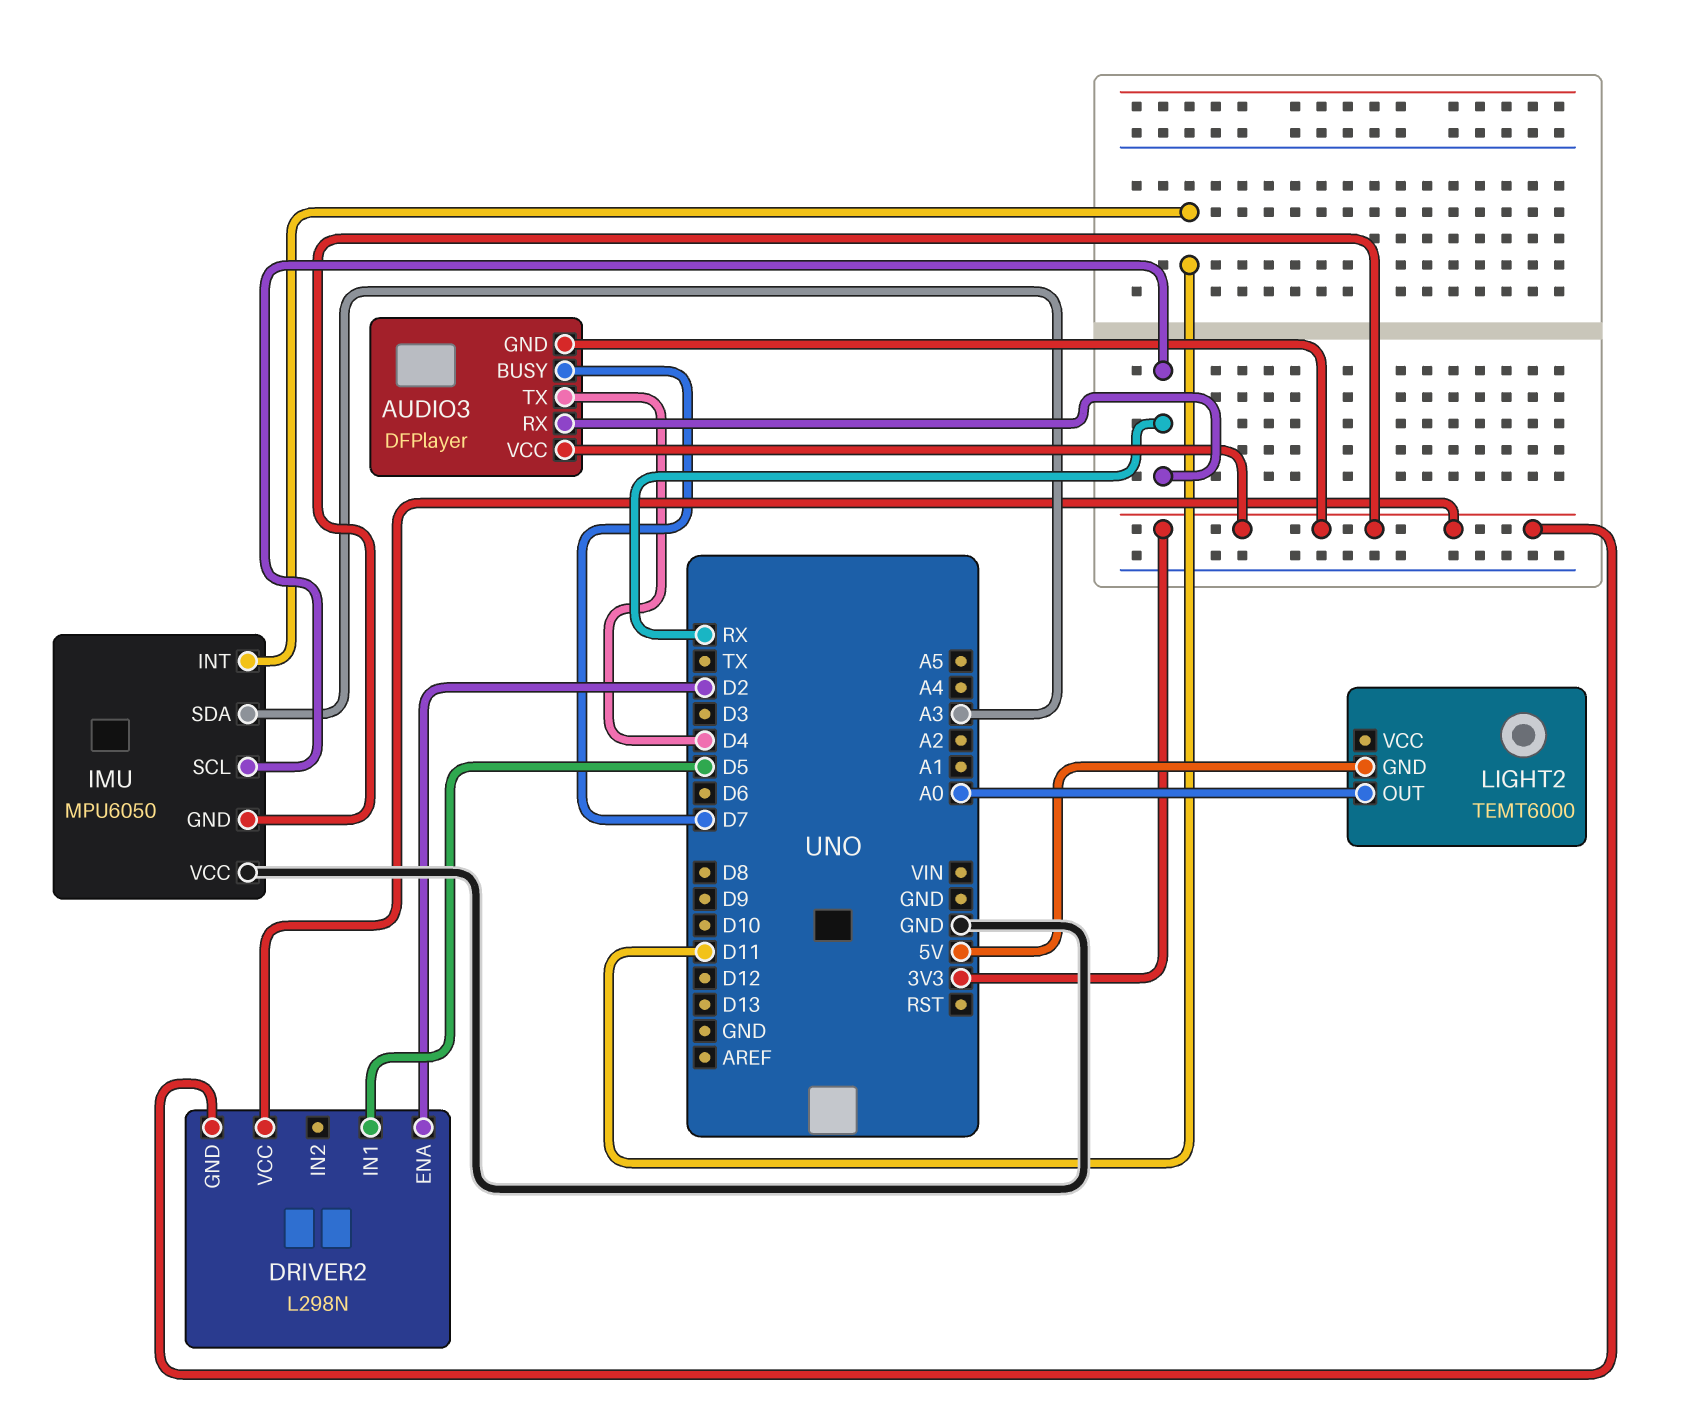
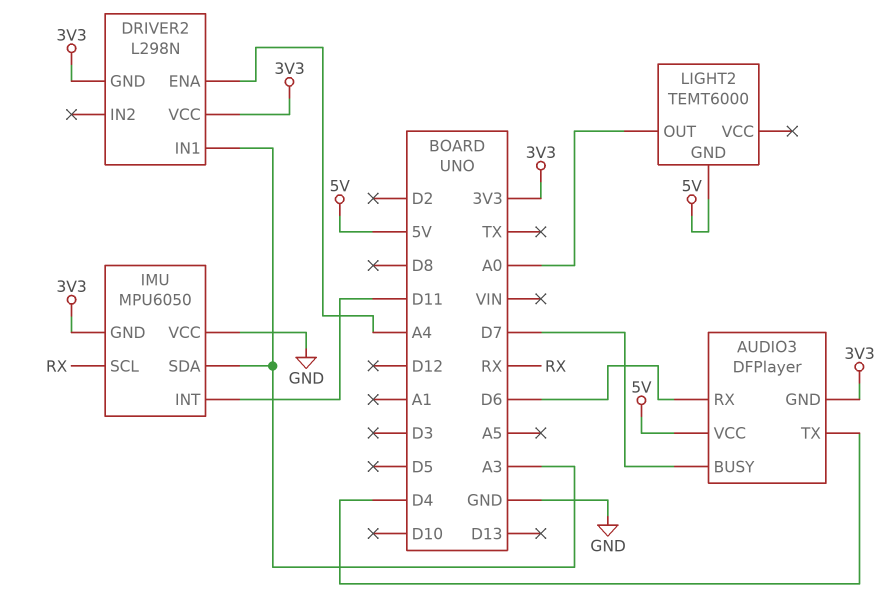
AUDIO3 pin RX: RX -> D6
AUDIO3 pin VCC: 3V3 -> 5V
DRIVER2 pin ENA: D2 -> A4
DRIVER2 pin IN1: D5 -> A3

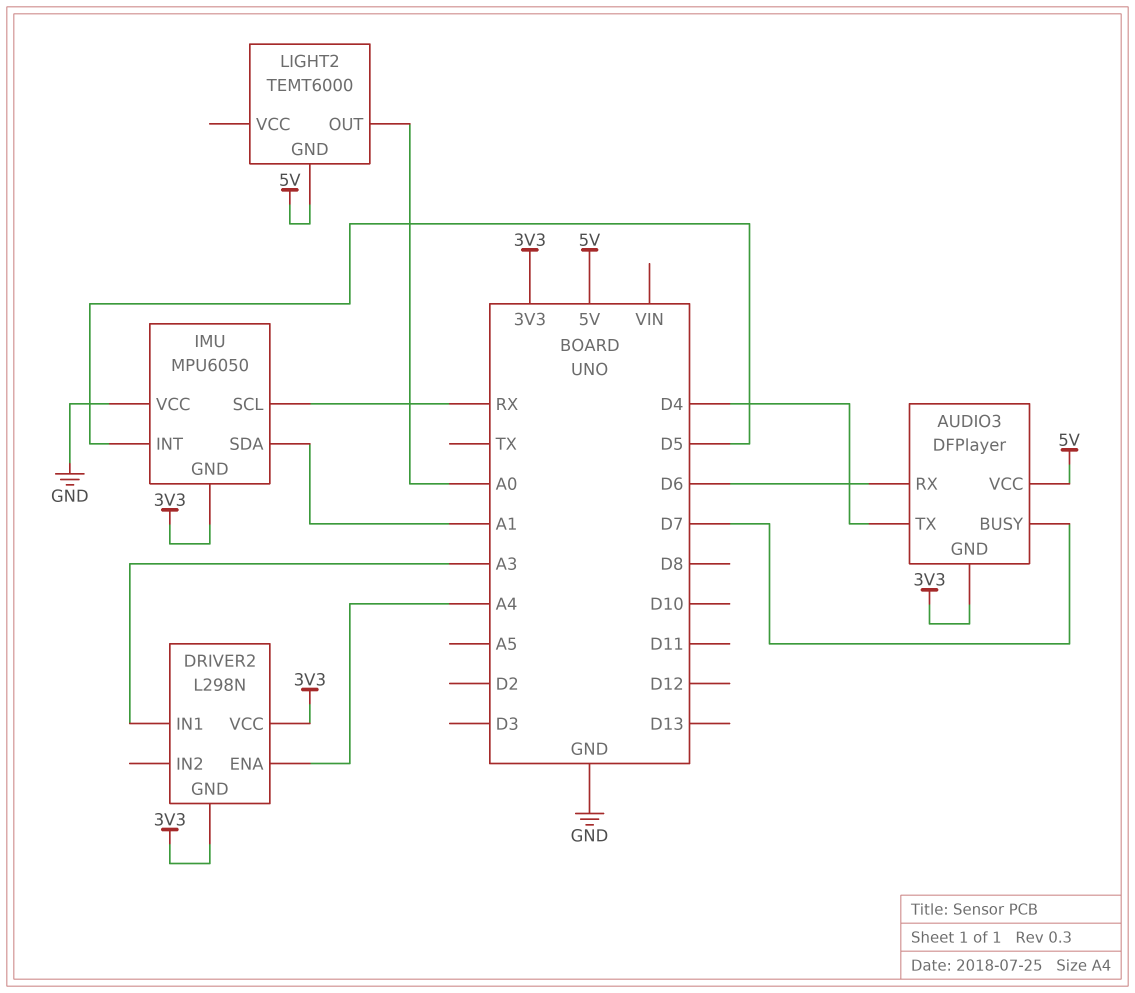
IMU pin INT: D11 -> D5
IMU pin SDA: A3 -> A1

